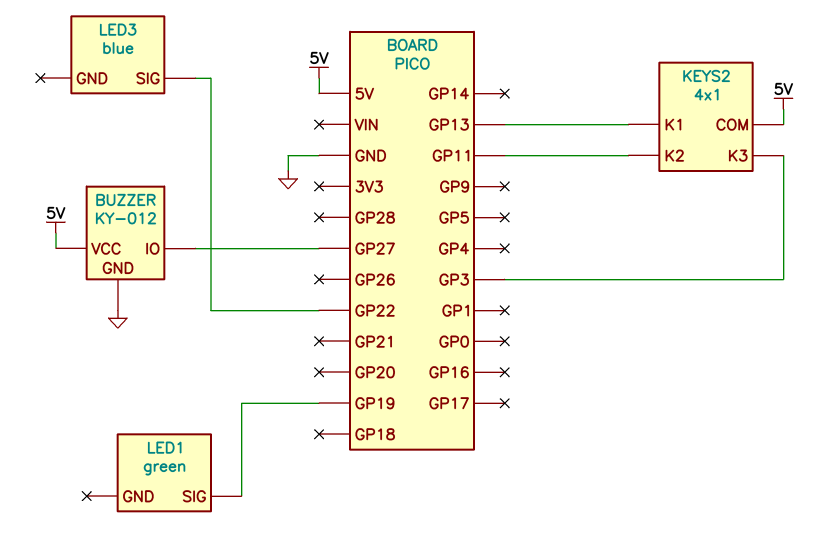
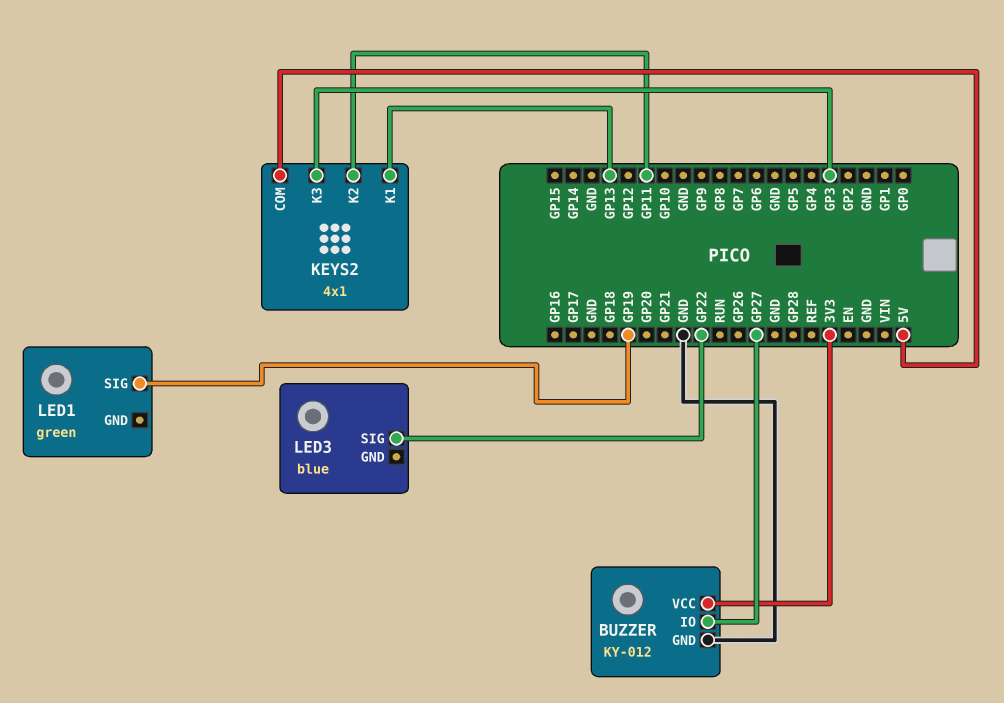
BUZZER pin VCC: 5V -> 3V3

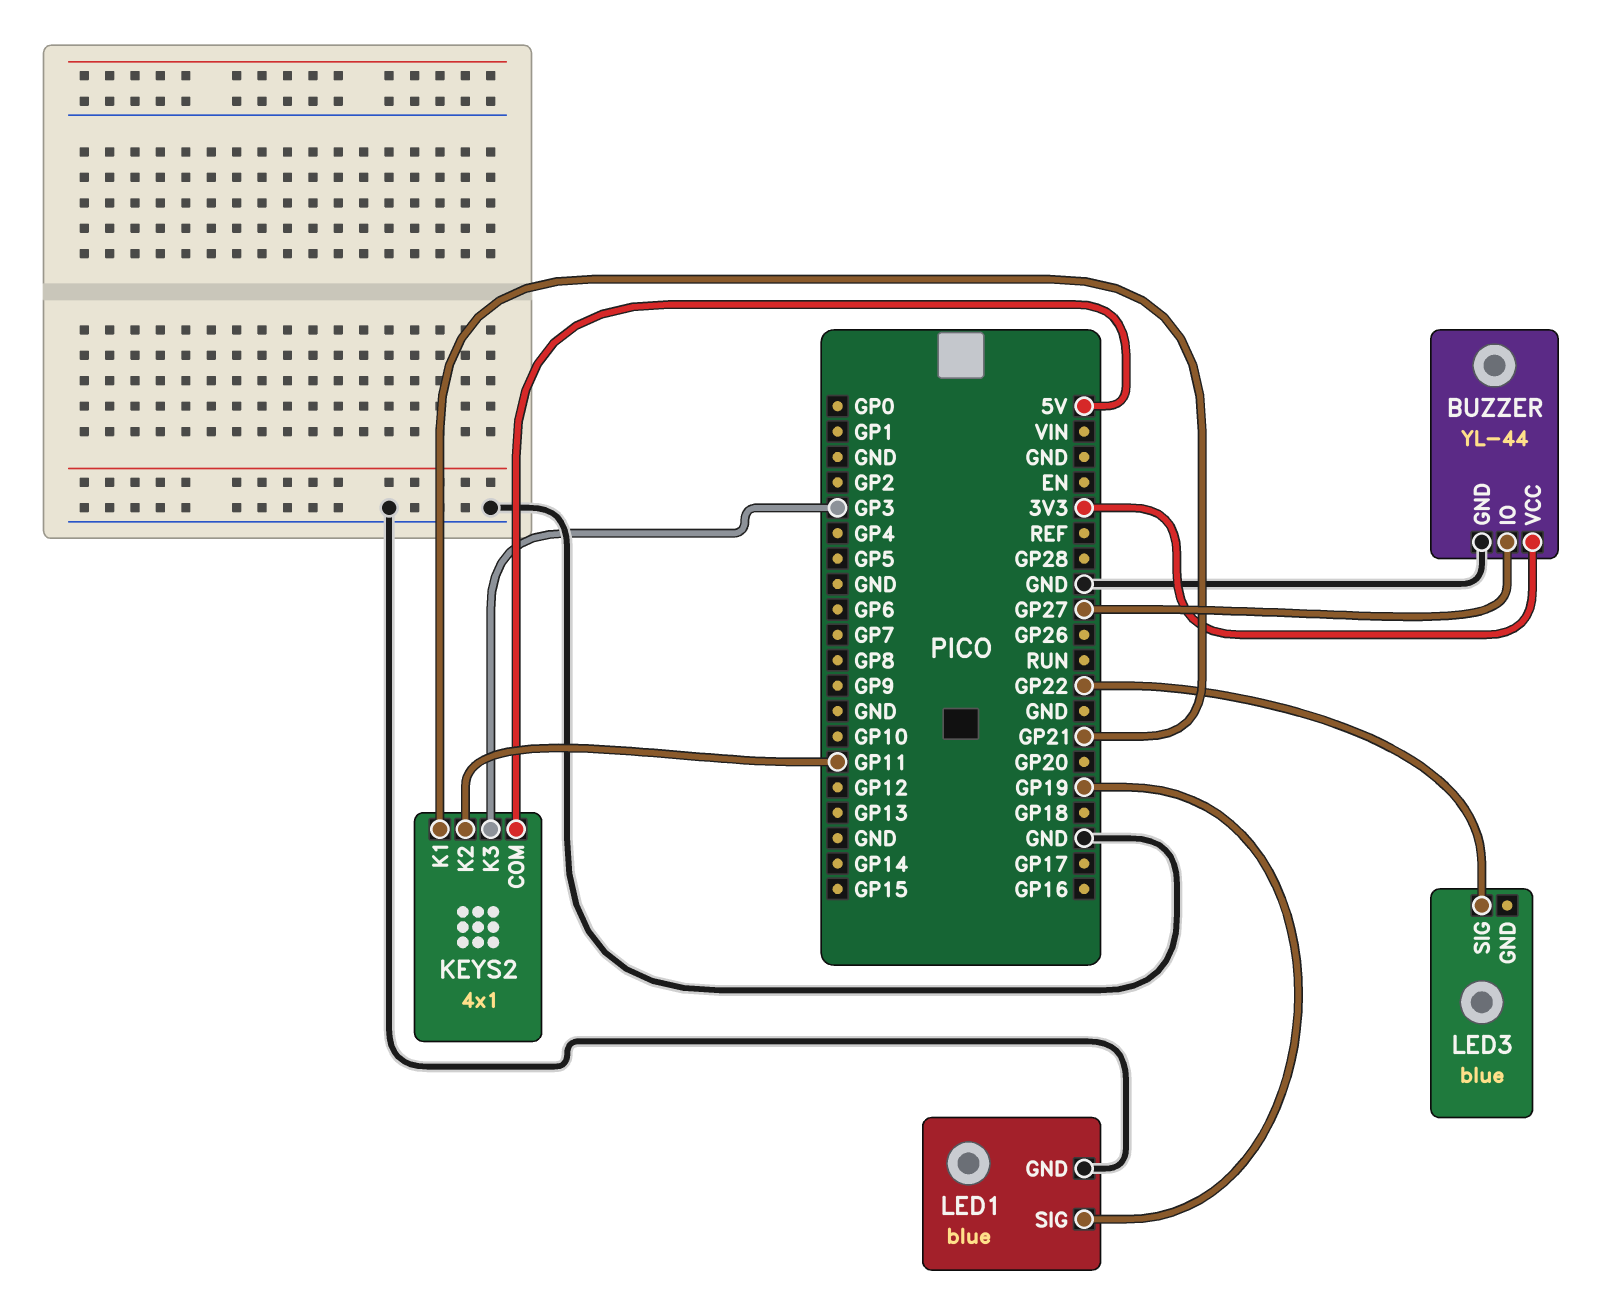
BUZZER: KY-012 -> YL-44
KEYS2 pin K1: GP13 -> GP21
LED1: green -> blue
LED1 pin GND: none -> GND

